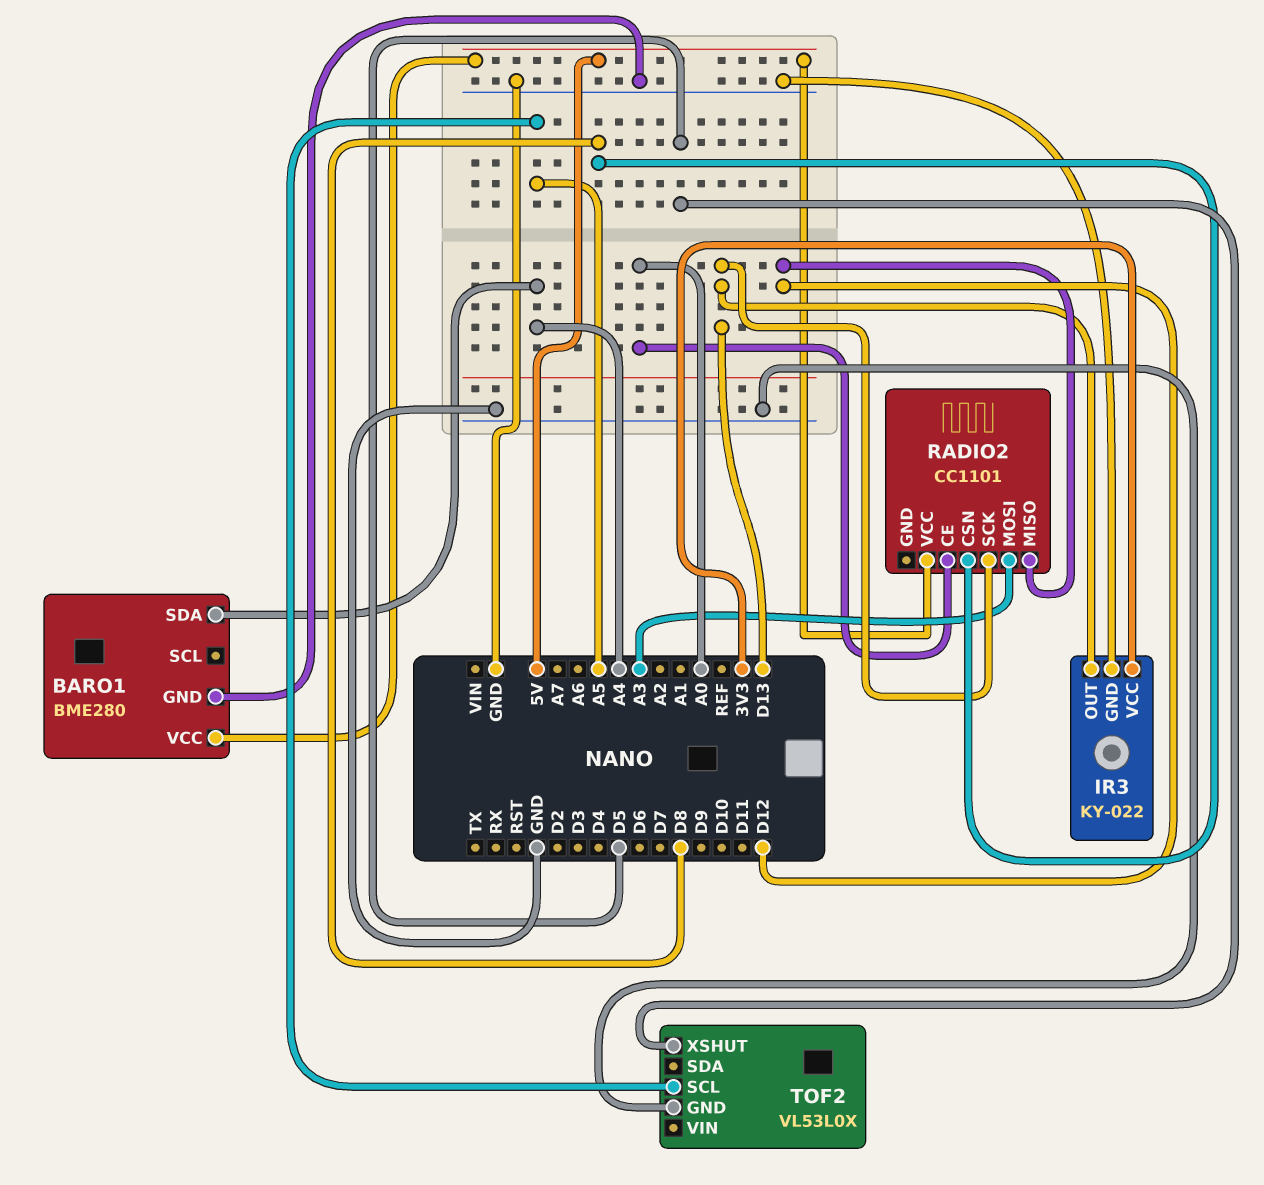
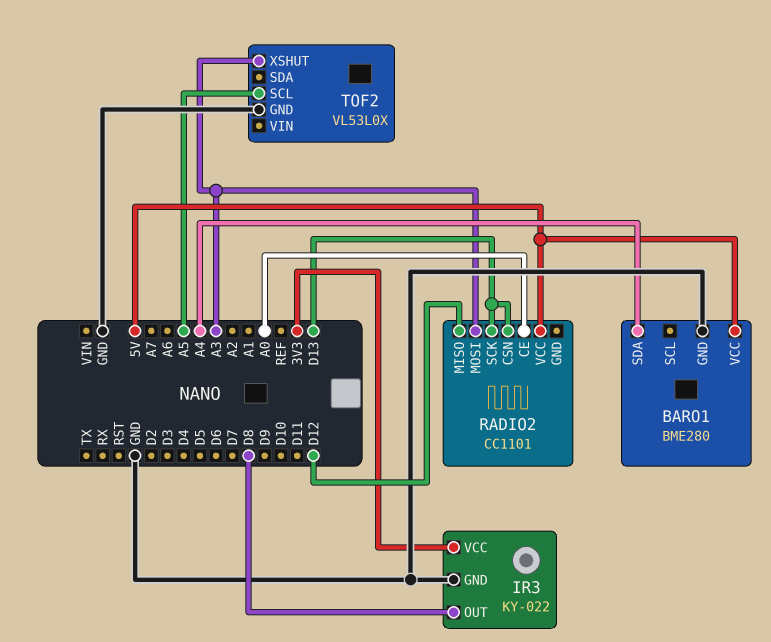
IR3 pin OUT: D13 -> D8
RADIO2 pin CSN: D8 -> D13
TOF2 pin XSHUT: D5 -> A3

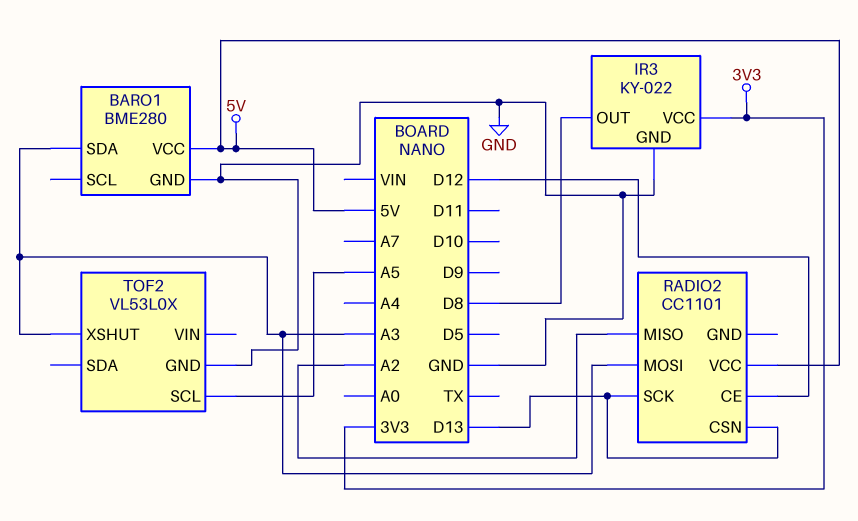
BARO1 pin SDA: A4 -> A3
RADIO2 pin CE: A0 -> D12
RADIO2 pin MISO: D12 -> A2

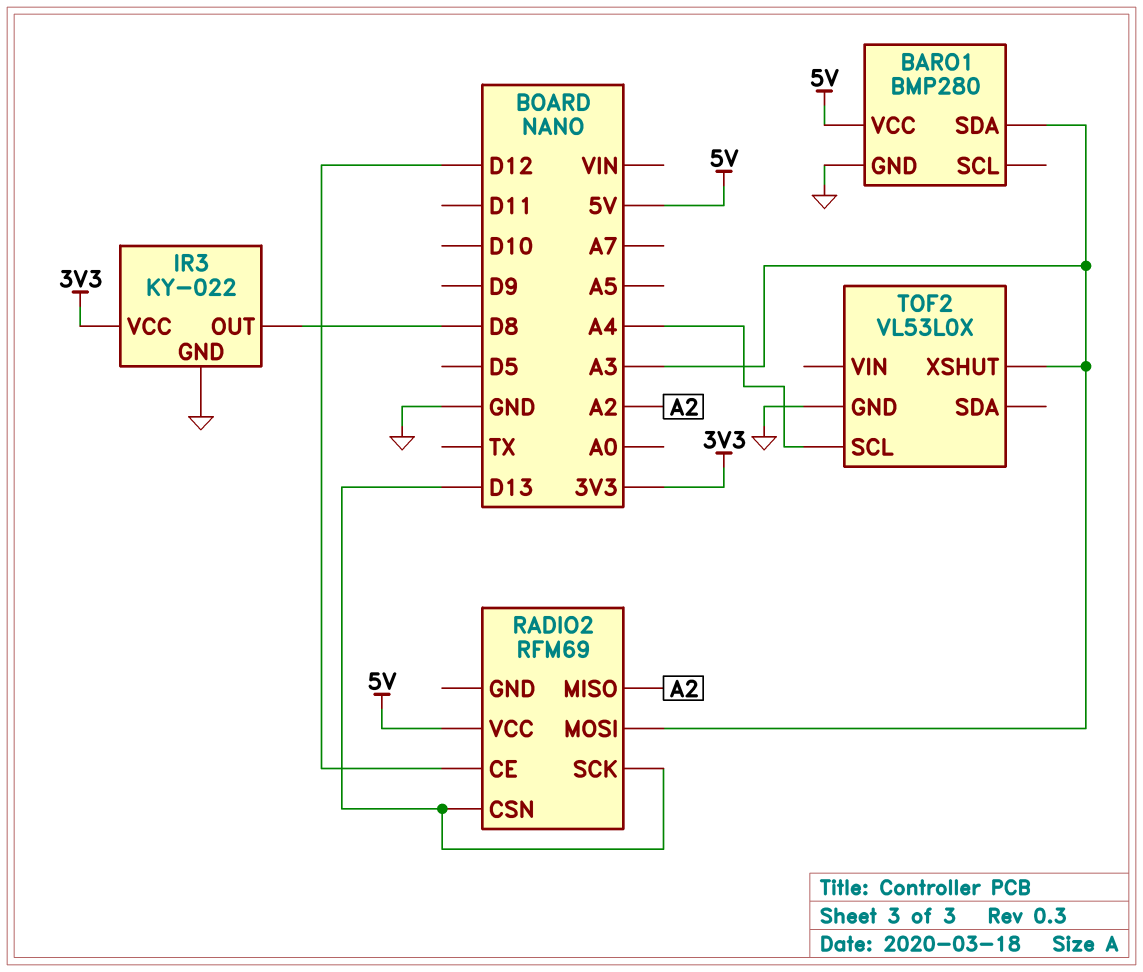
BARO1: BME280 -> BMP280
RADIO2: CC1101 -> RFM69
TOF2 pin SCL: A5 -> A4

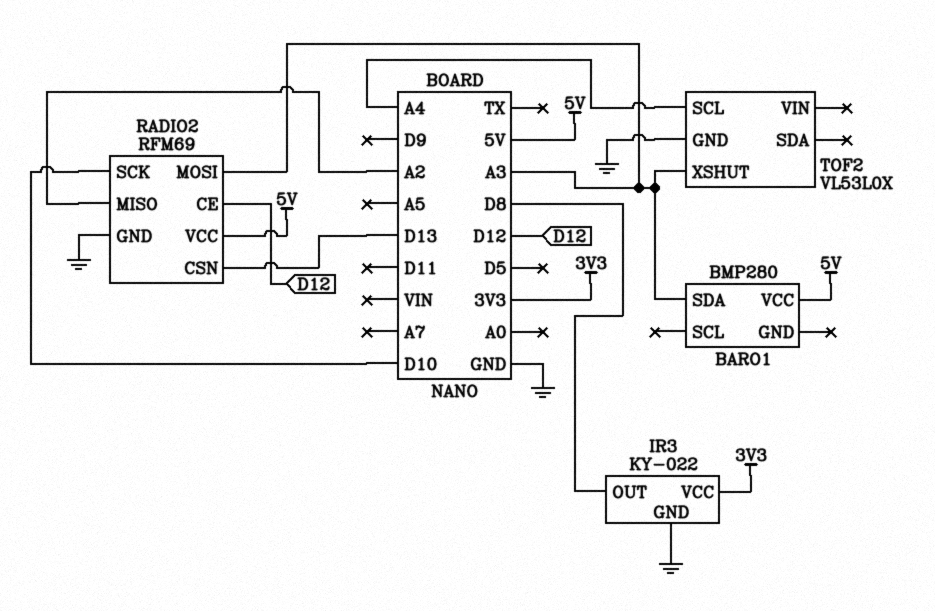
BARO1 pin GND: GND -> none
RADIO2 pin GND: none -> GND
RADIO2 pin SCK: D13 -> D10

